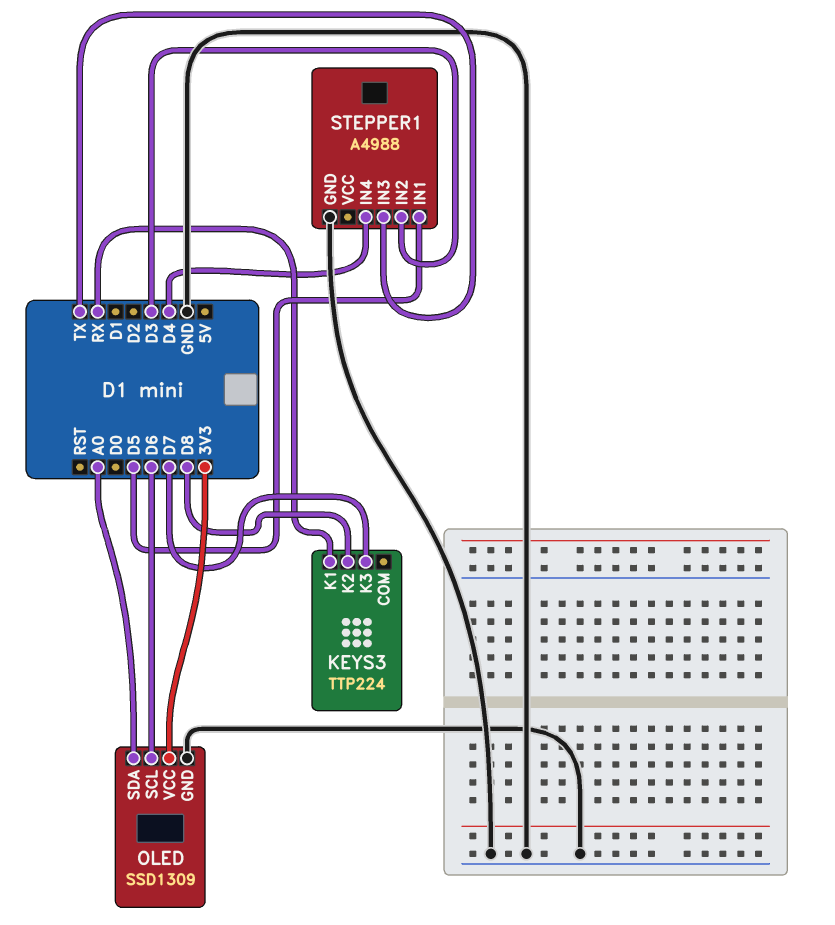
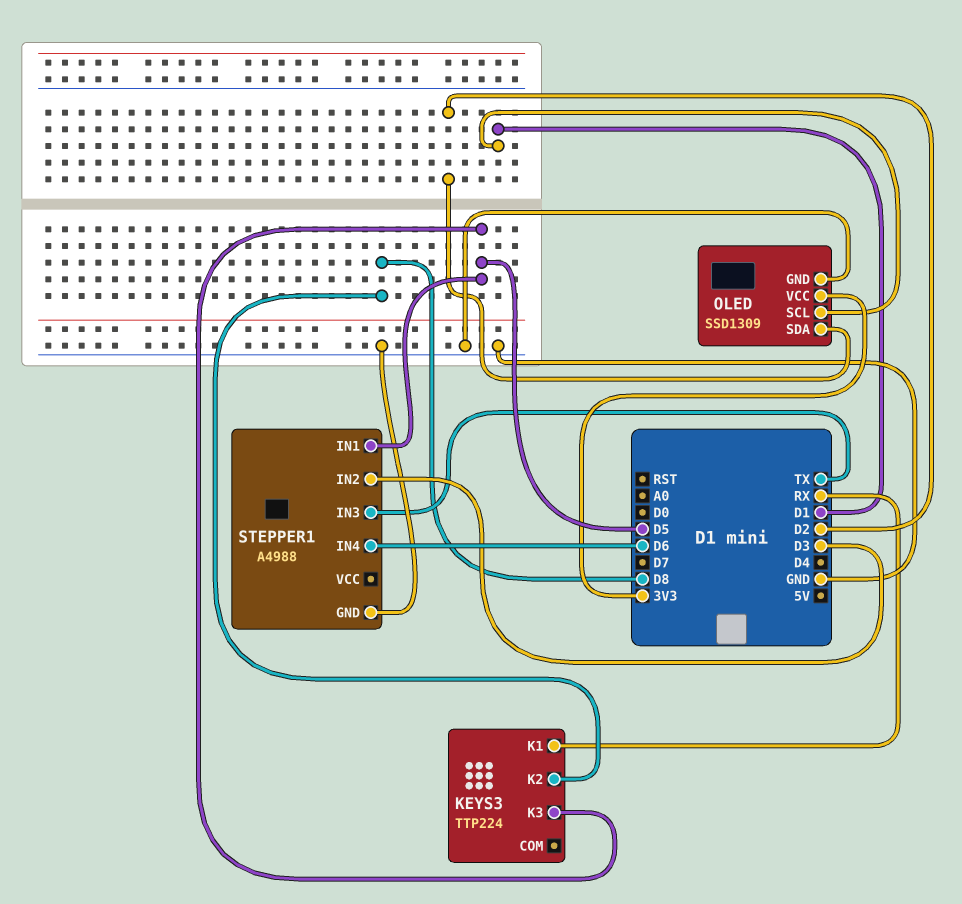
KEYS3 pin K3: D7 -> D5
OLED pin SCL: D6 -> D1
OLED pin SDA: A0 -> D2
STEPPER1 pin IN4: D4 -> D6

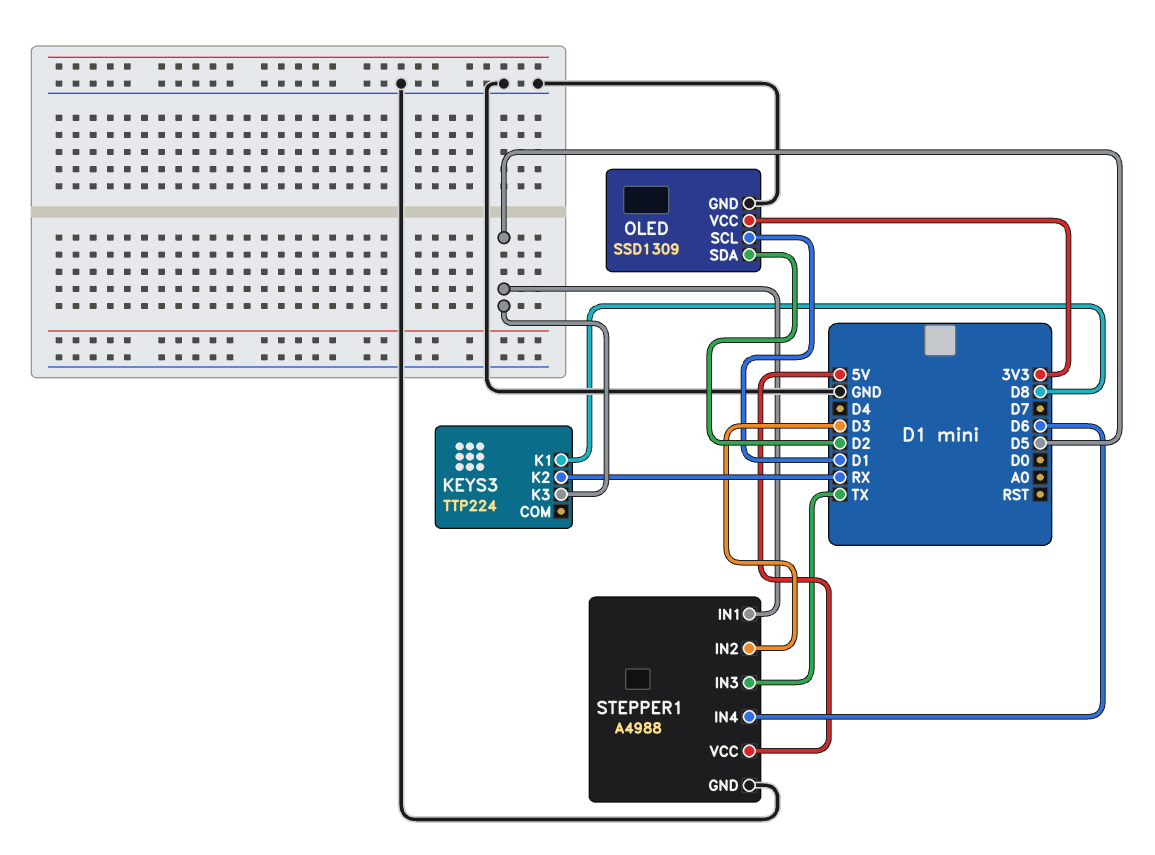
KEYS3 pin K1: RX -> D8
KEYS3 pin K2: D8 -> RX
STEPPER1 pin VCC: none -> 5V

